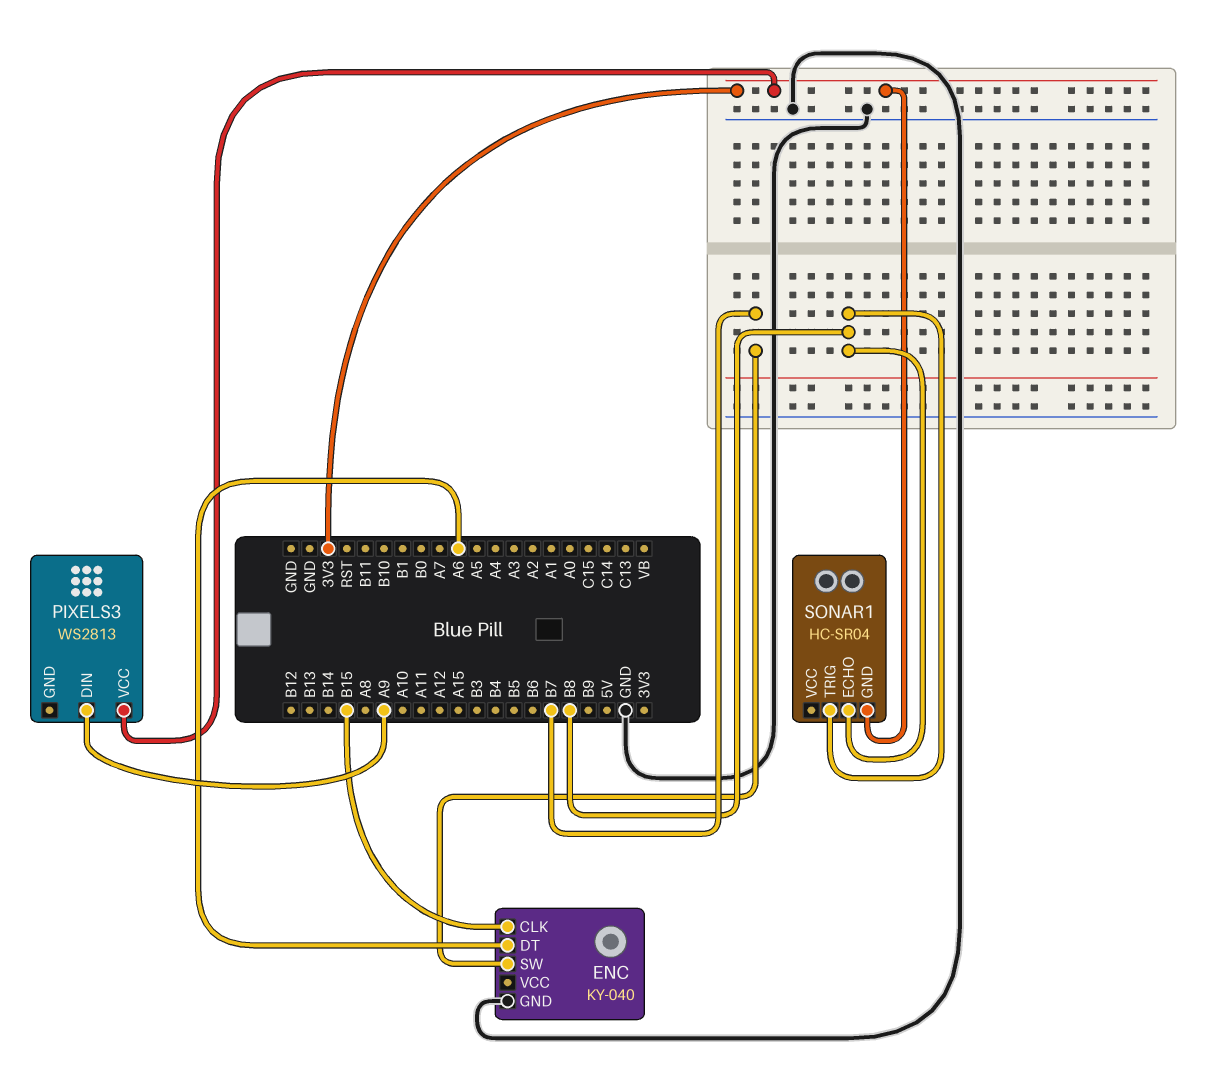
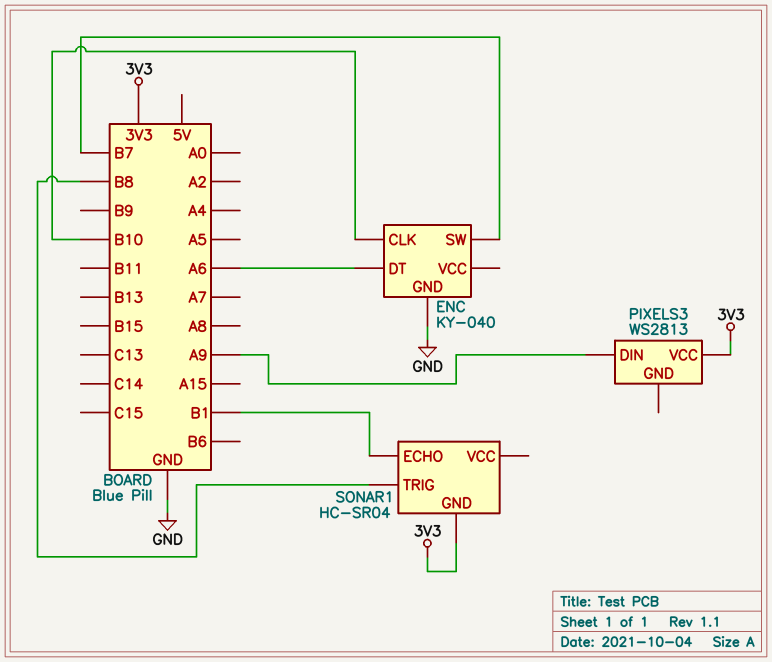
ENC pin CLK: B15 -> B10
SONAR1 pin ECHO: B8 -> B1

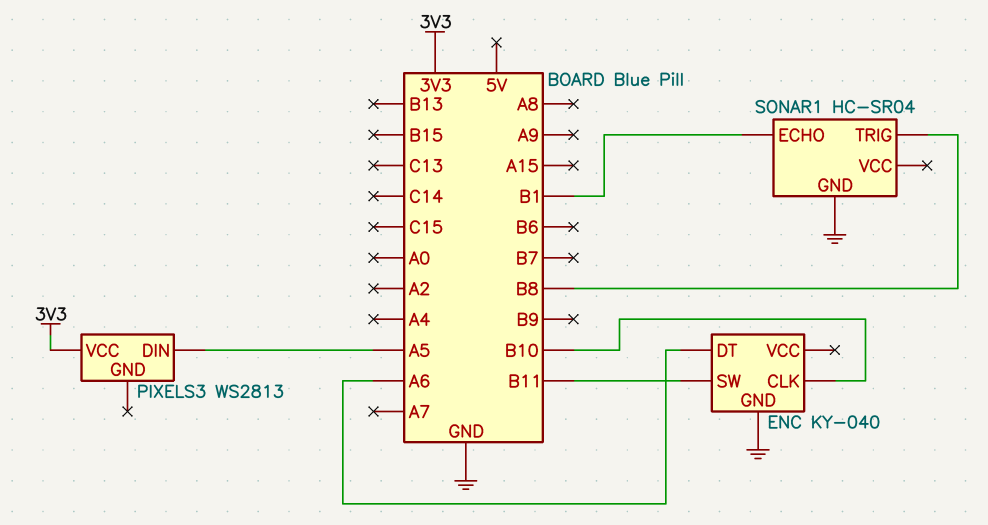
ENC pin SW: B7 -> B11
PIXELS3 pin DIN: A9 -> A5
SONAR1 pin GND: 3V3 -> GND

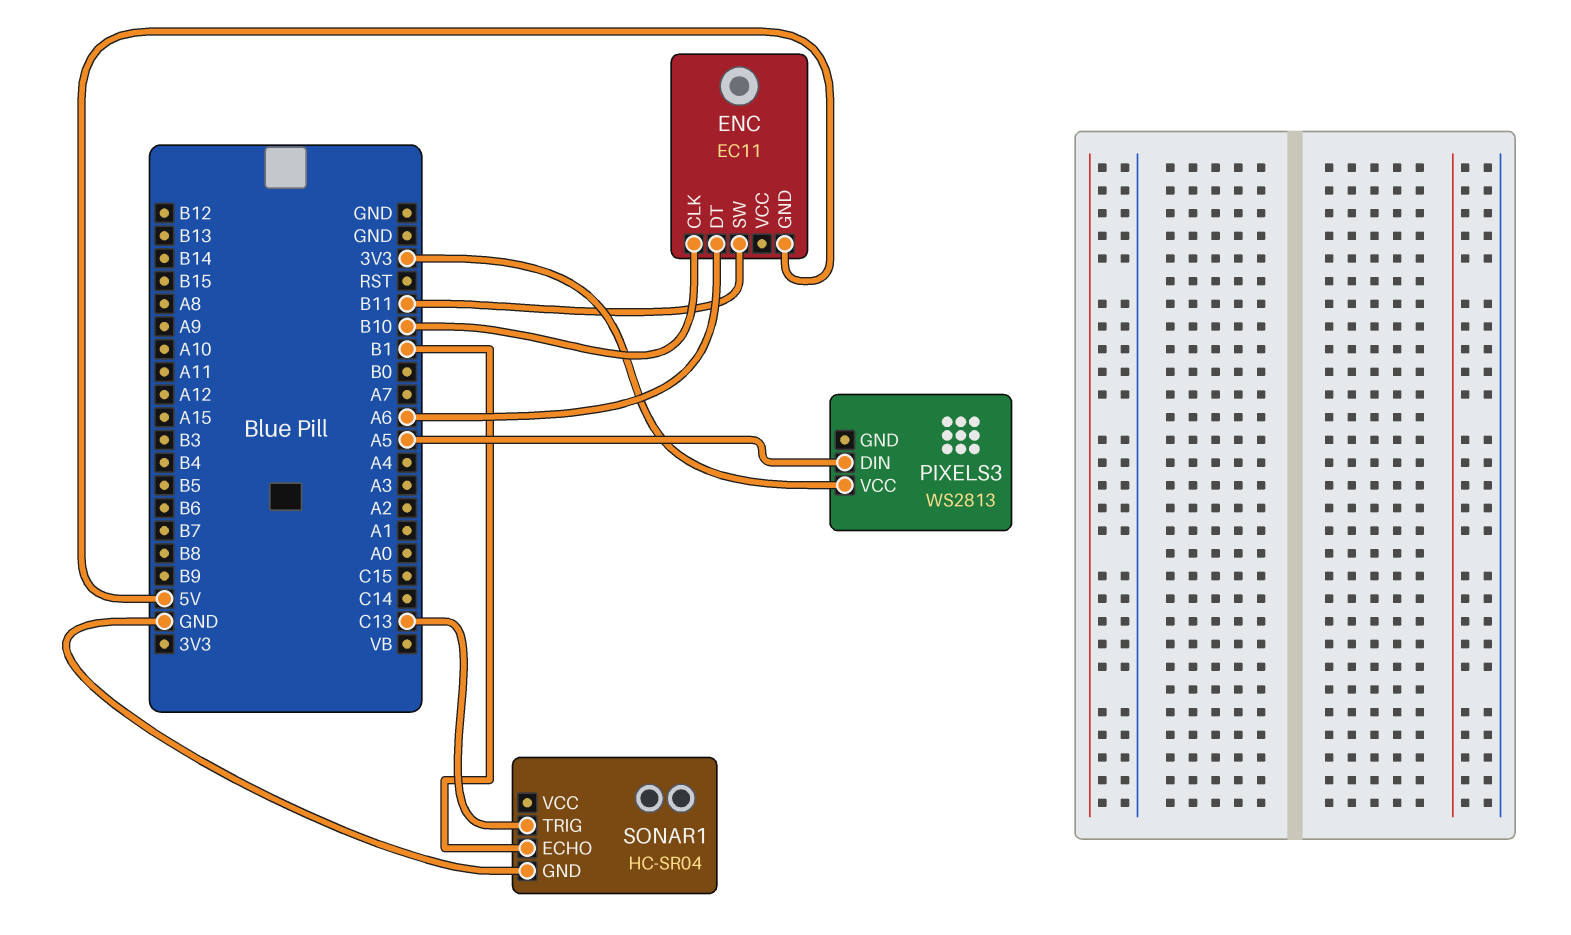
ENC: KY-040 -> EC11
ENC pin GND: GND -> 5V
SONAR1 pin TRIG: B8 -> C13

